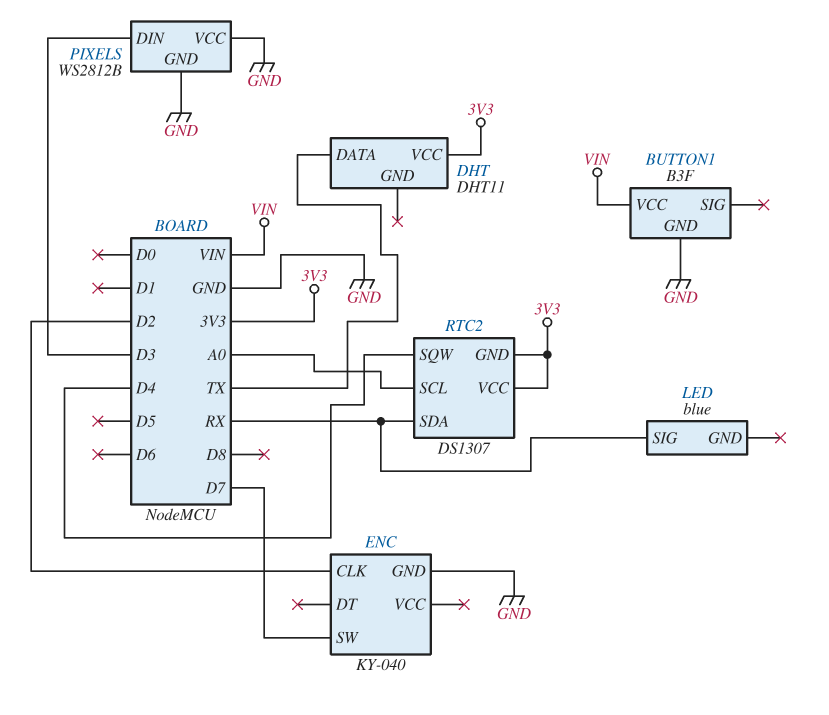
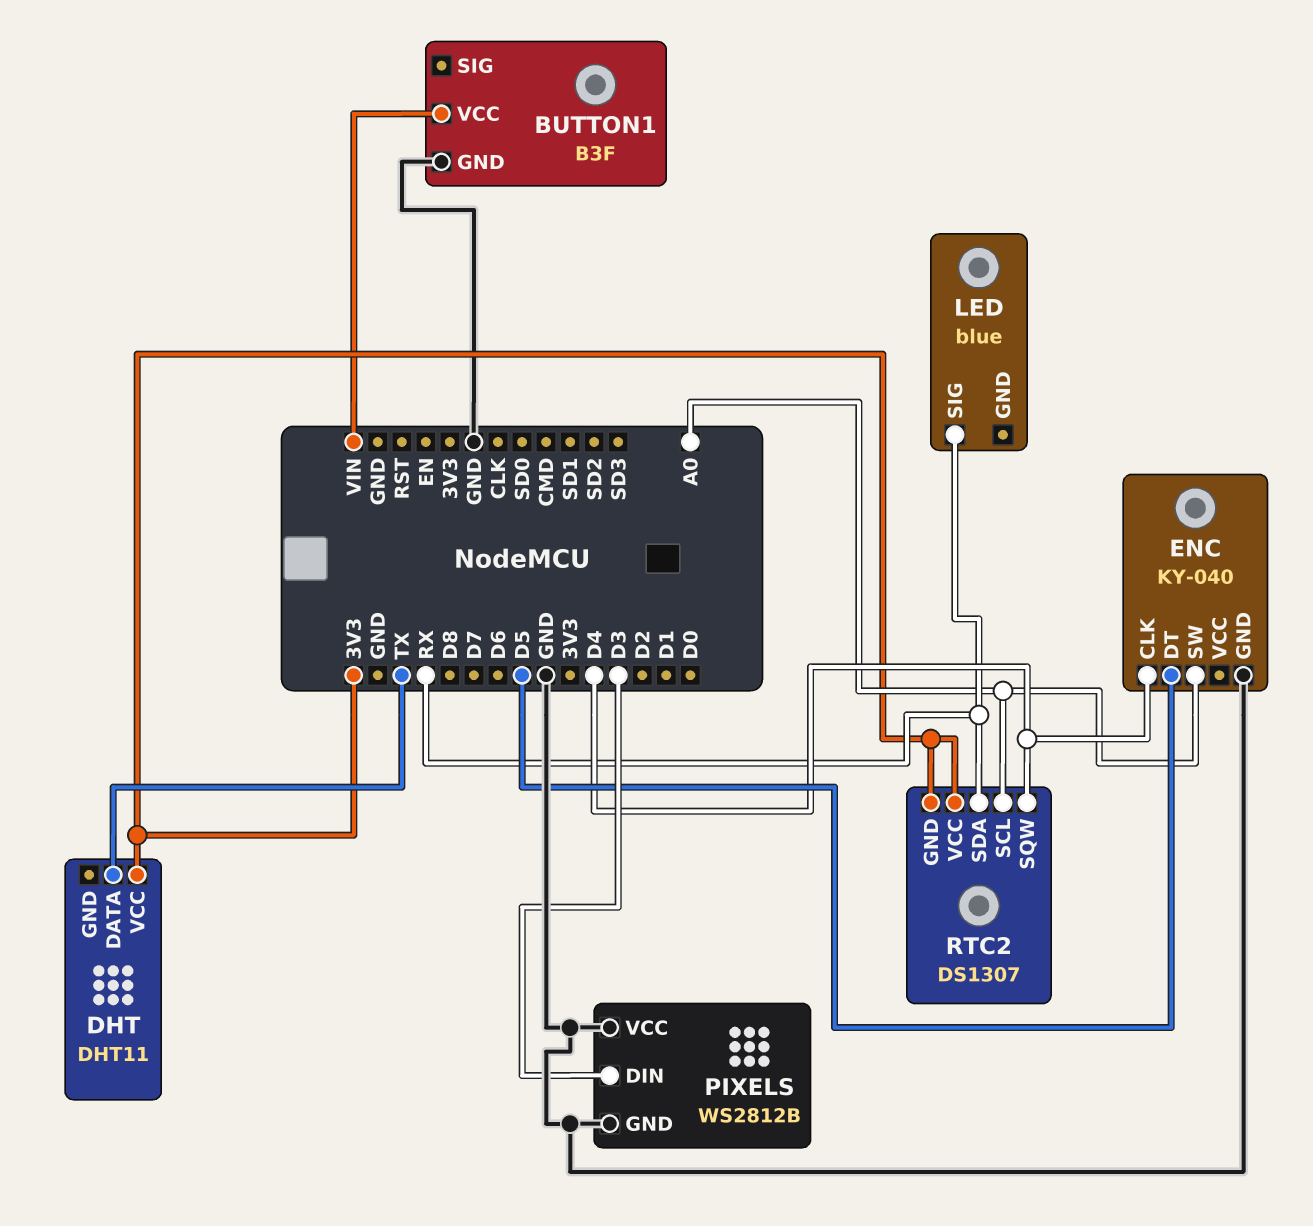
ENC pin CLK: D2 -> D4
ENC pin DT: none -> D5
ENC pin SW: D7 -> A0

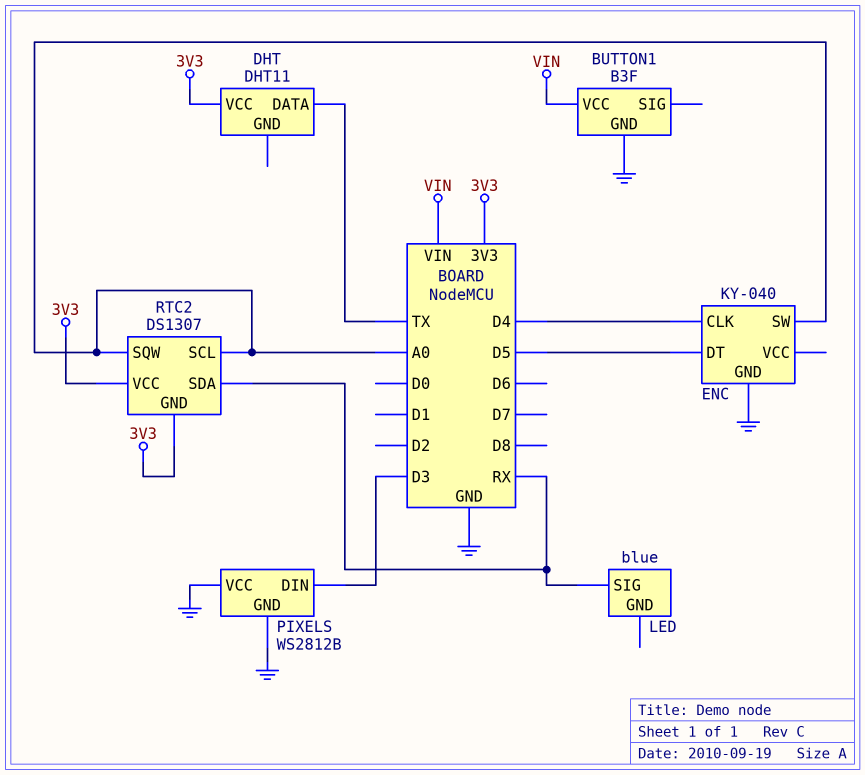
RTC2 pin SQW: D4 -> A0

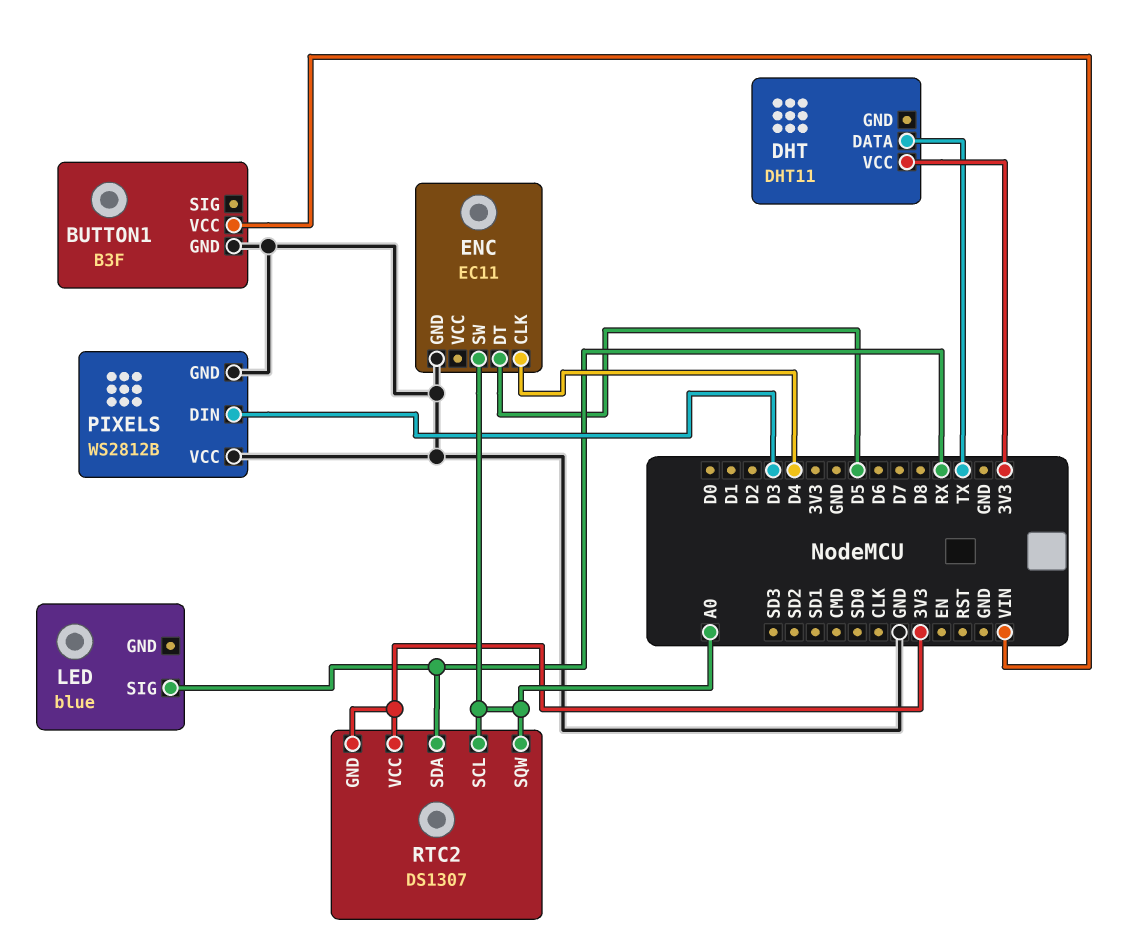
ENC: KY-040 -> EC11

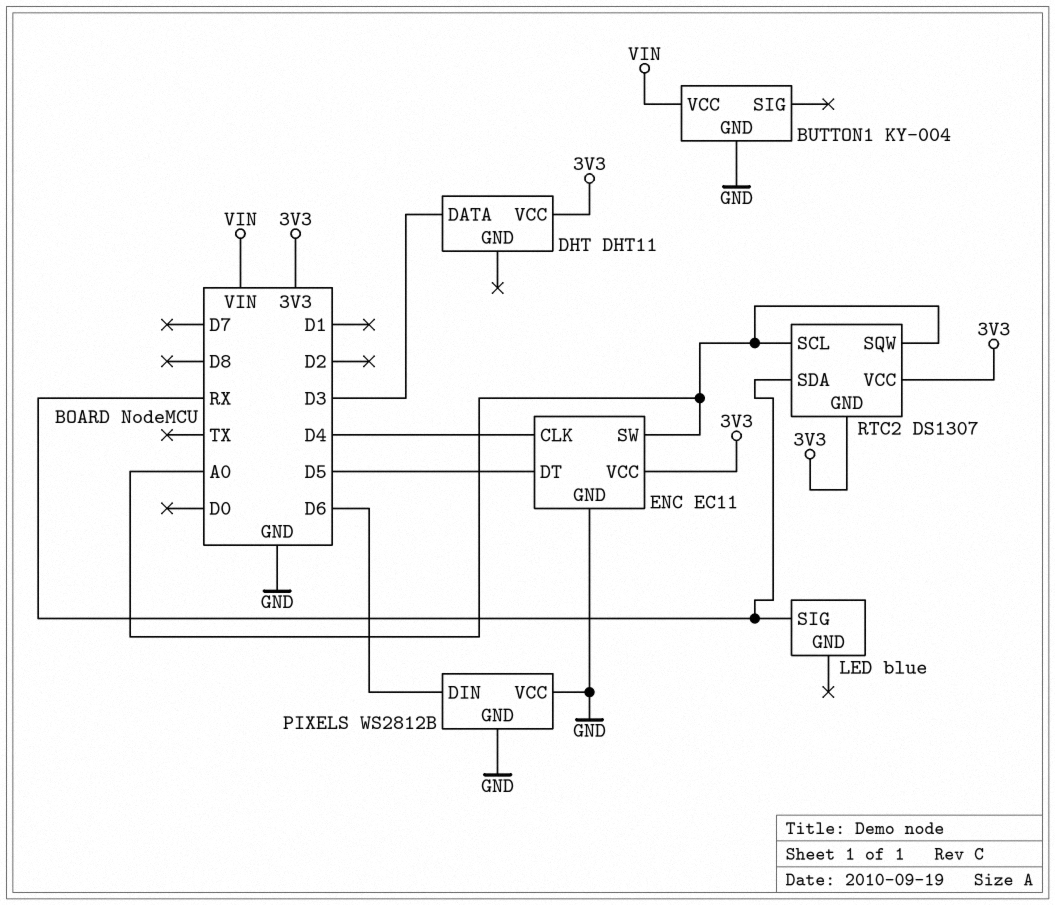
BUTTON1: B3F -> KY-004
DHT pin DATA: TX -> D3
ENC pin VCC: none -> 3V3
PIXELS pin DIN: D3 -> D6

